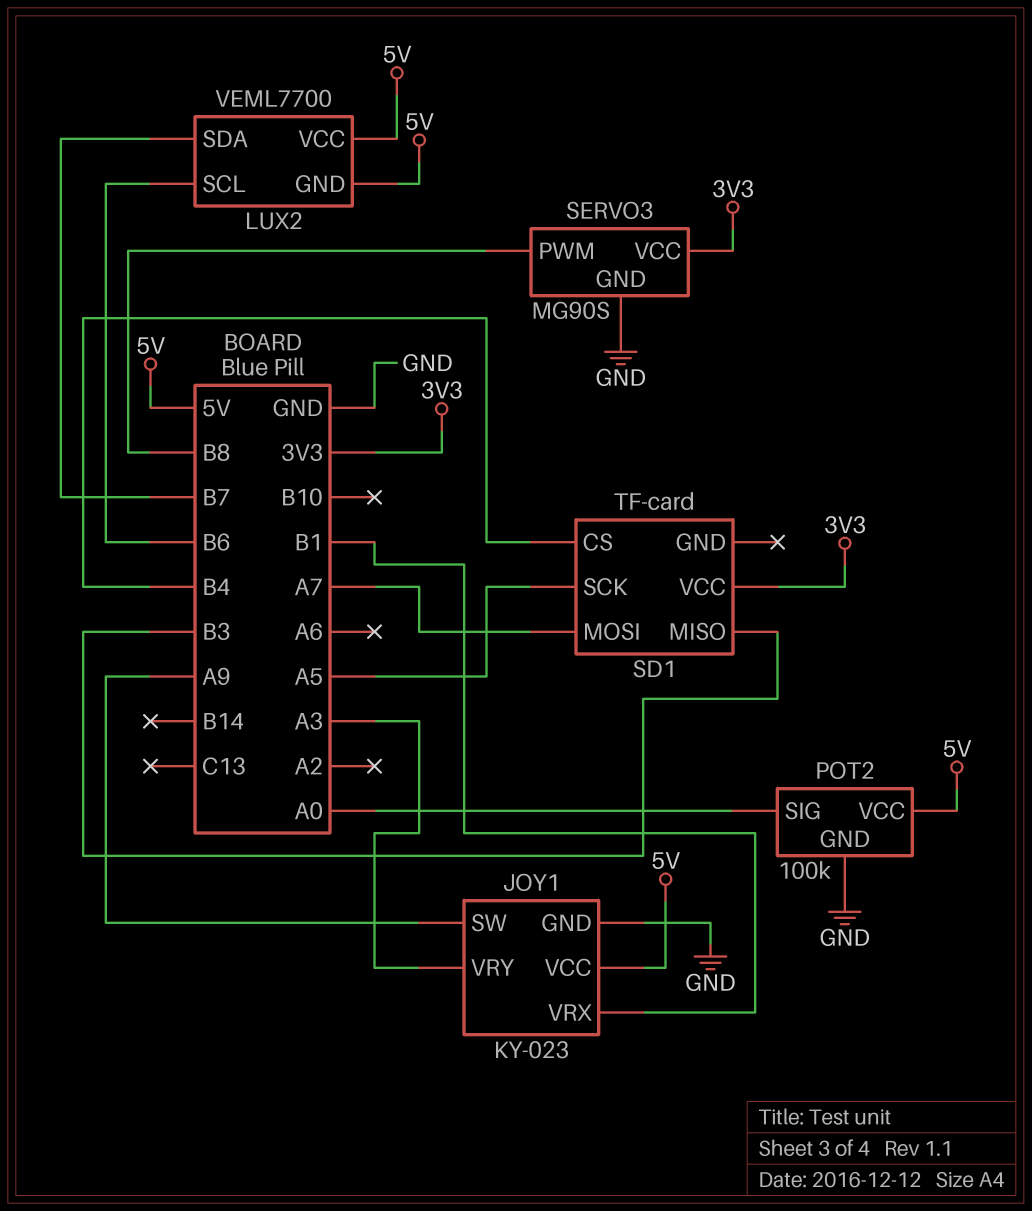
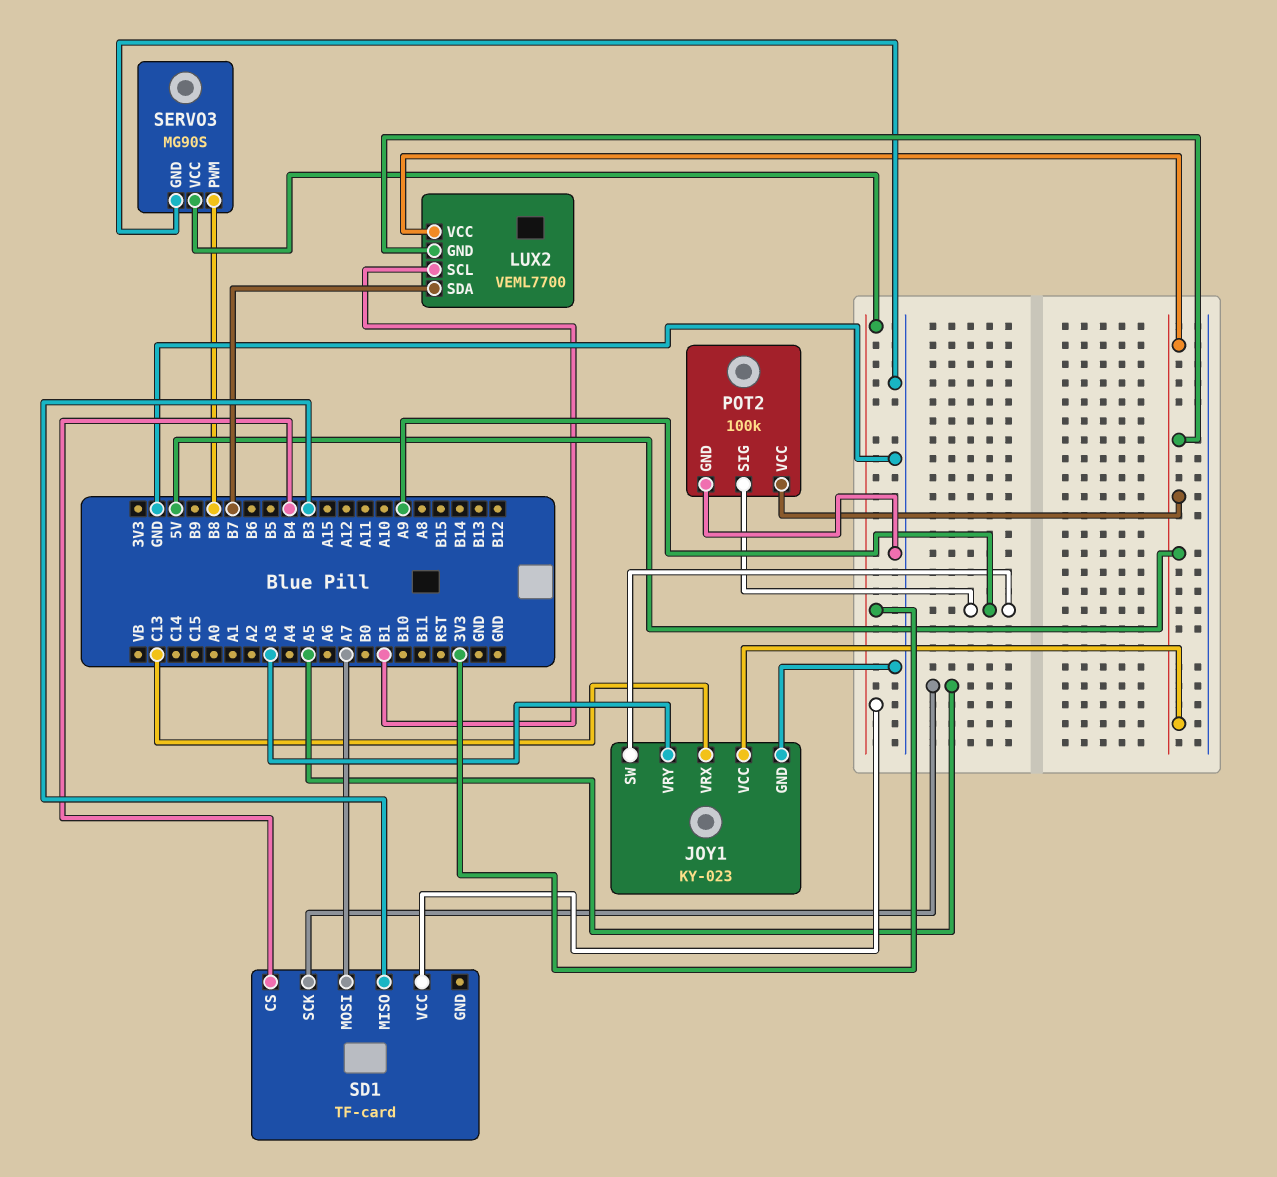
JOY1 pin VRX: B1 -> C13
LUX2 pin SCL: B6 -> B1
POT2 pin SIG: A0 -> A9

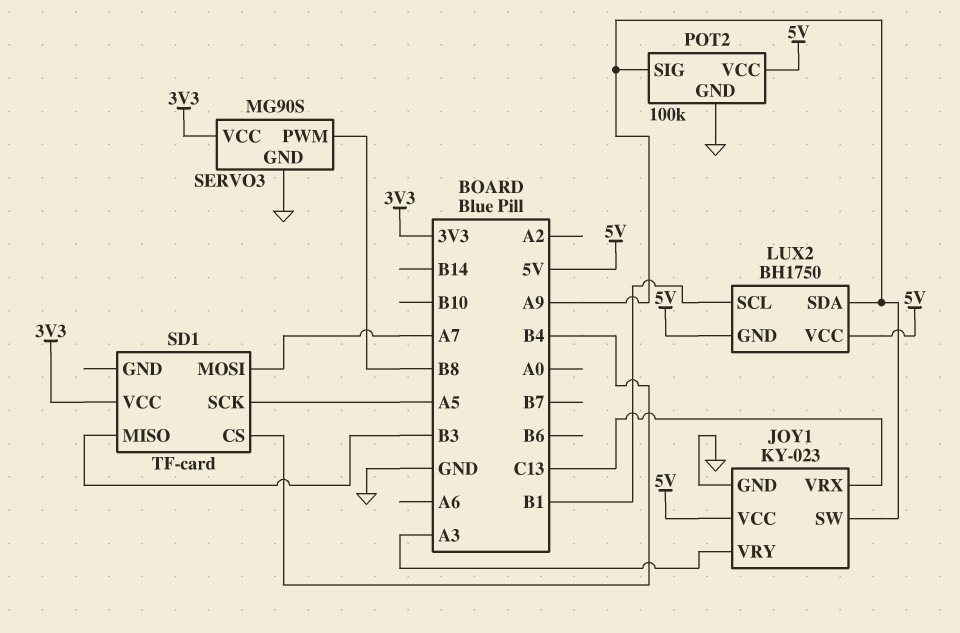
LUX2: VEML7700 -> BH1750
LUX2 pin SDA: B7 -> A9

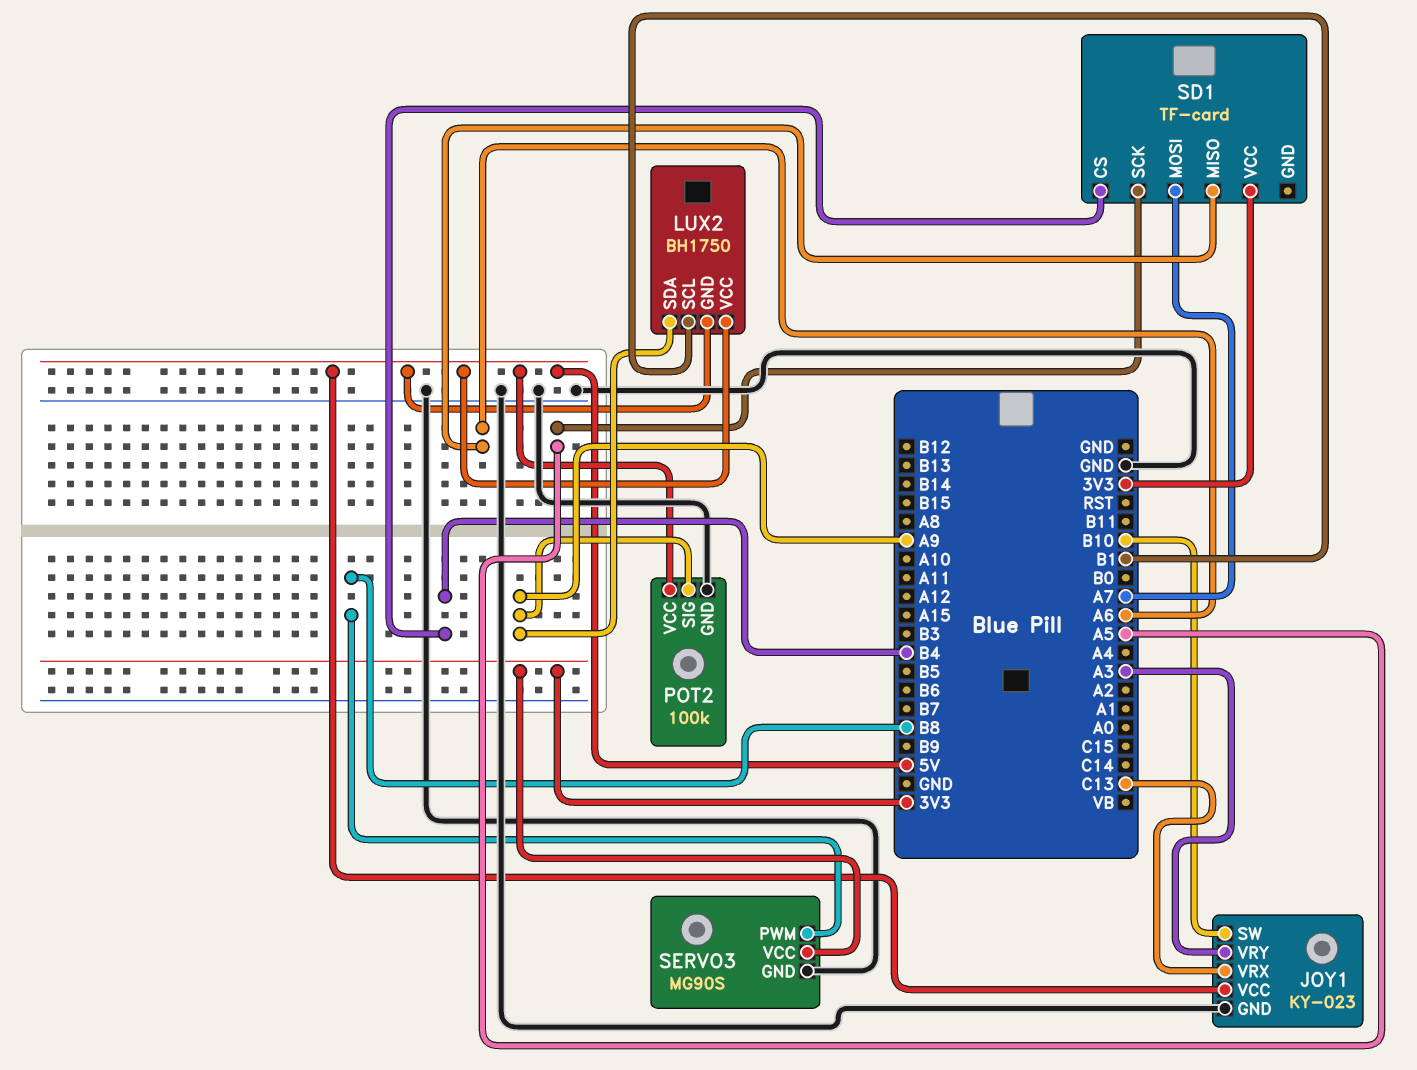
JOY1 pin SW: A9 -> B10
SD1 pin MISO: B3 -> A6

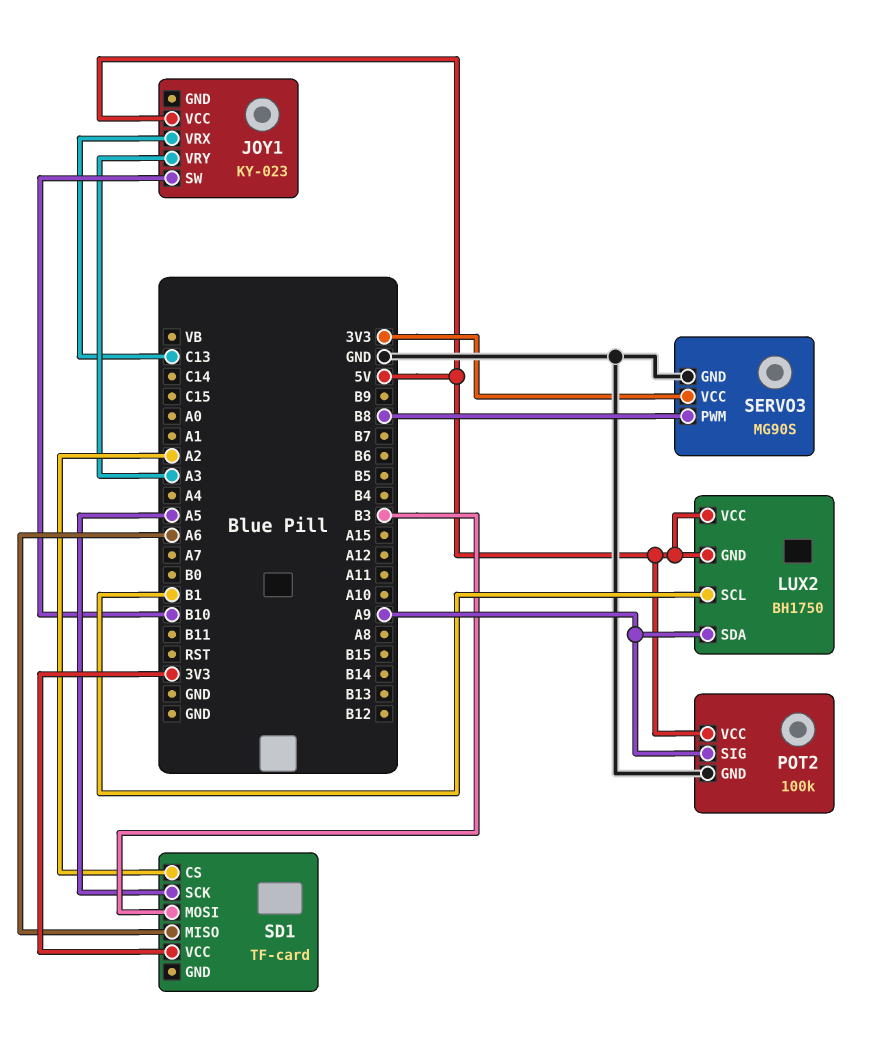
JOY1 pin GND: GND -> none
SD1 pin CS: B4 -> A2
SD1 pin MOSI: A7 -> B3

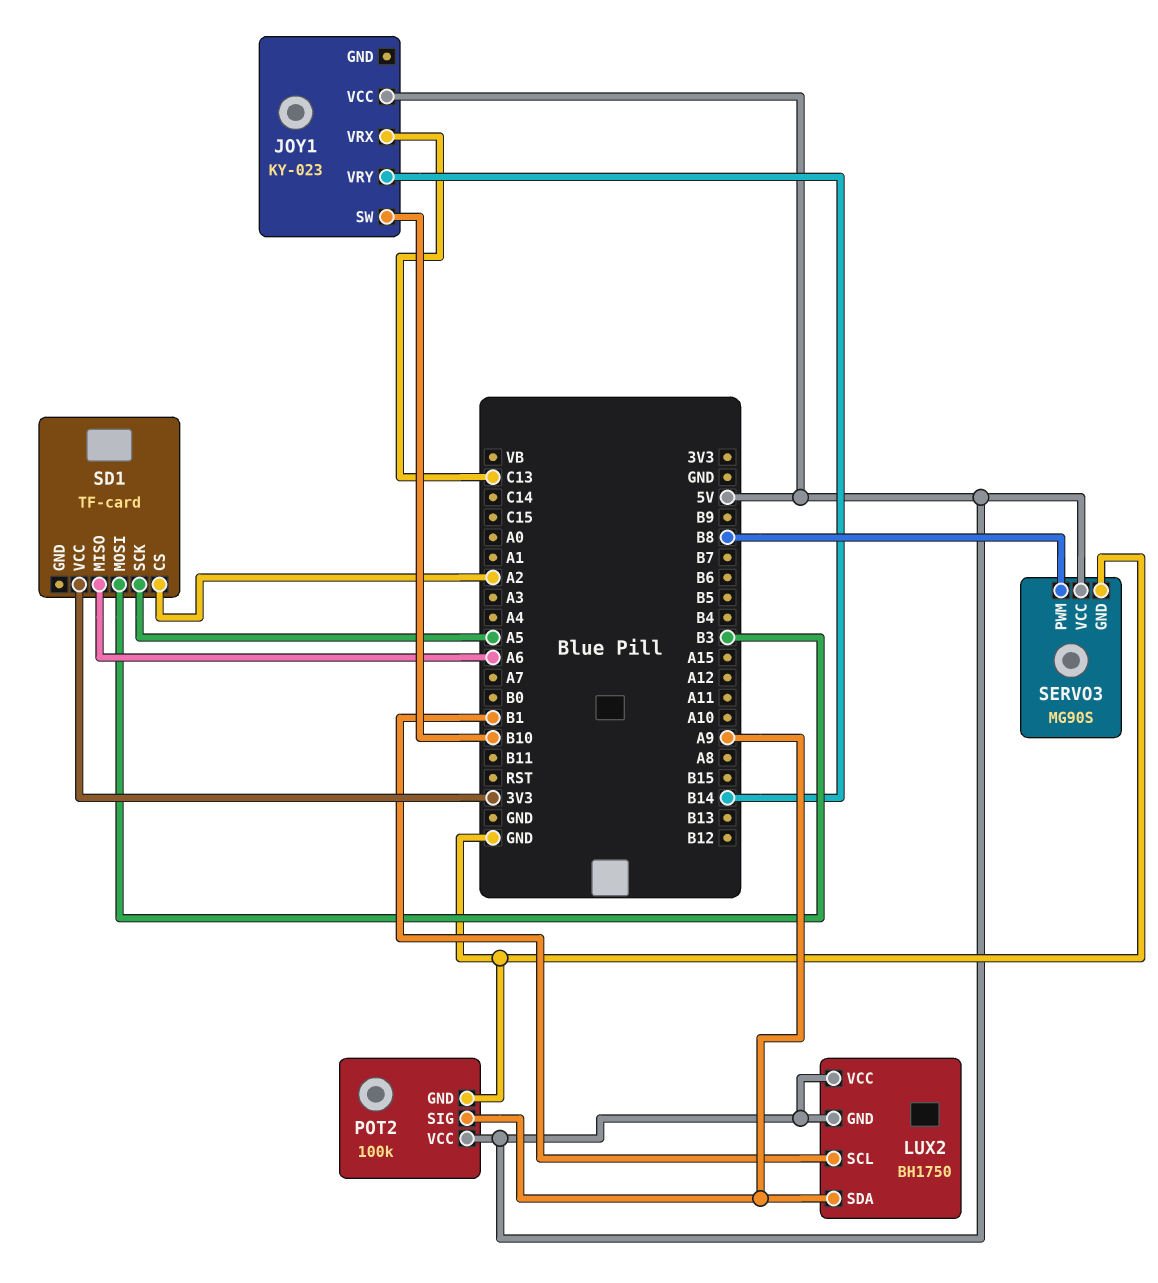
JOY1 pin VRY: A3 -> B14
SERVO3 pin VCC: 3V3 -> 5V

